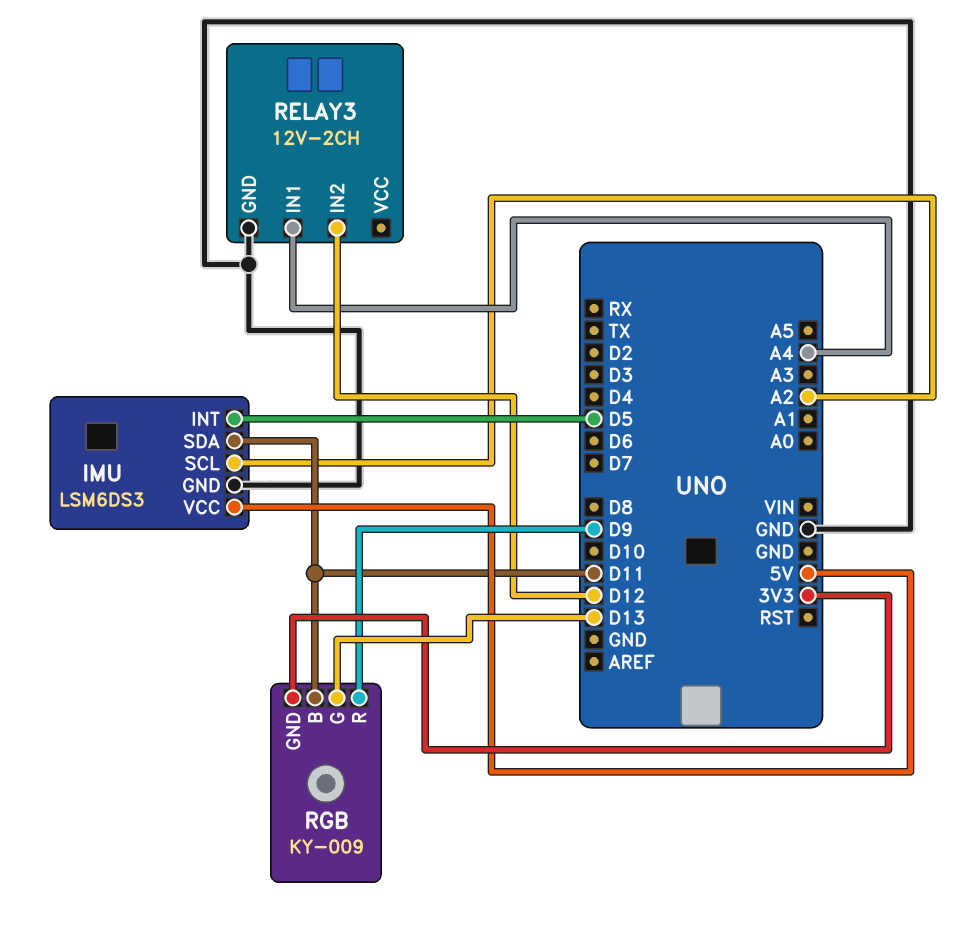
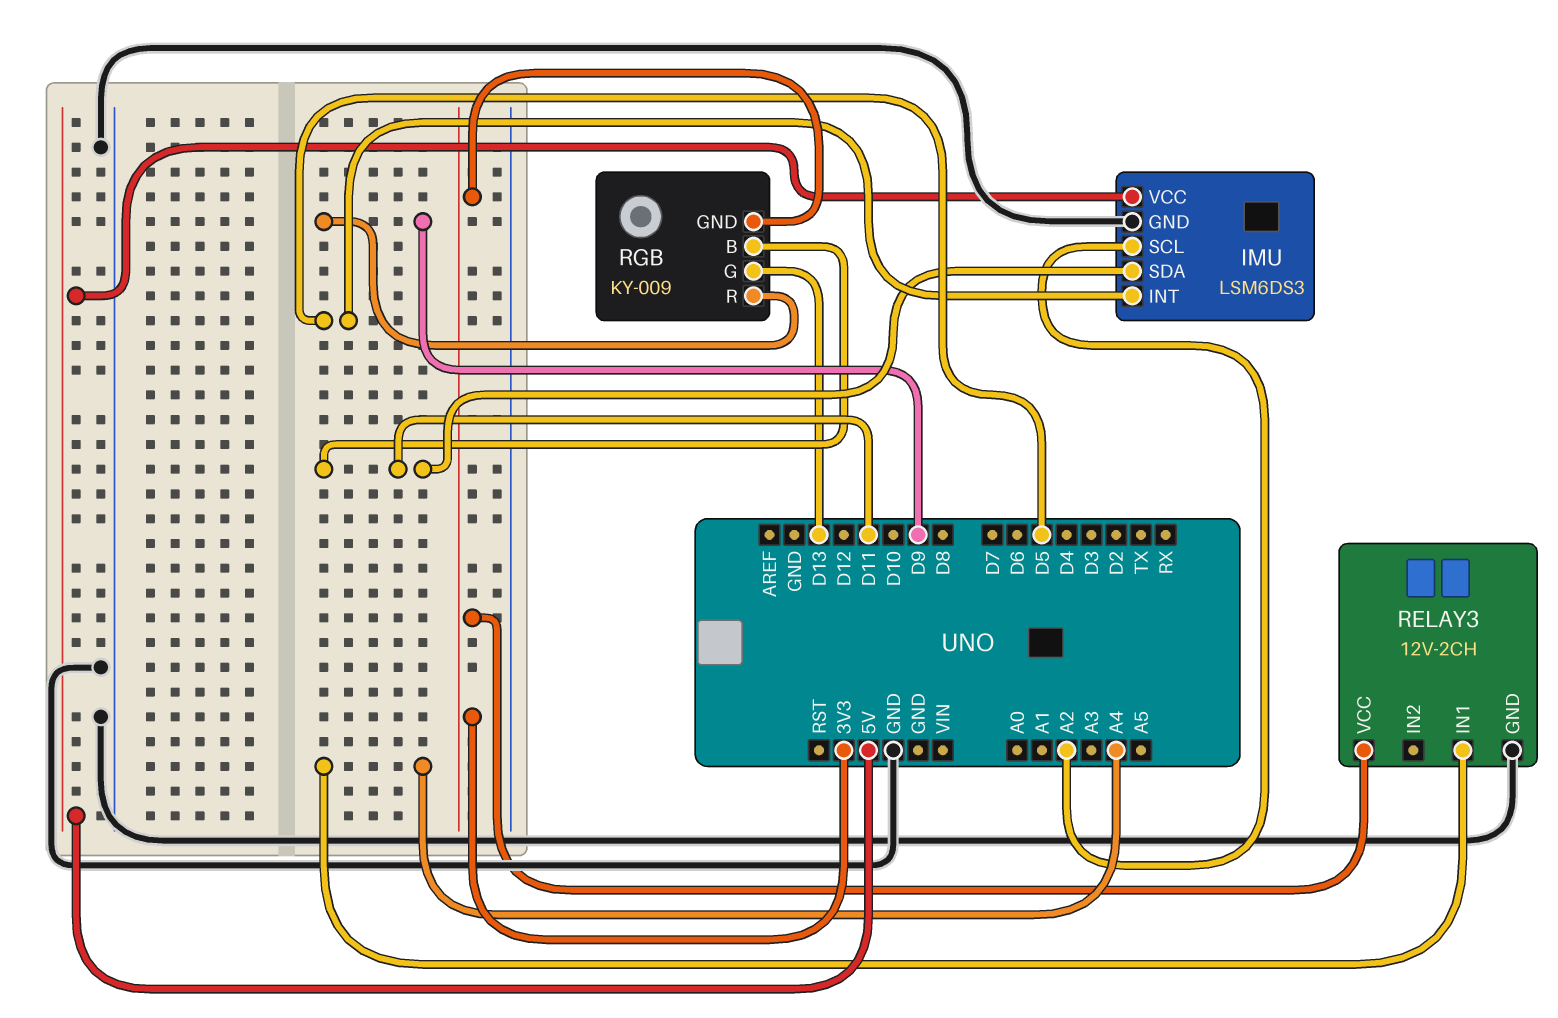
RELAY3 pin IN2: D12 -> none
RELAY3 pin VCC: none -> 3V3

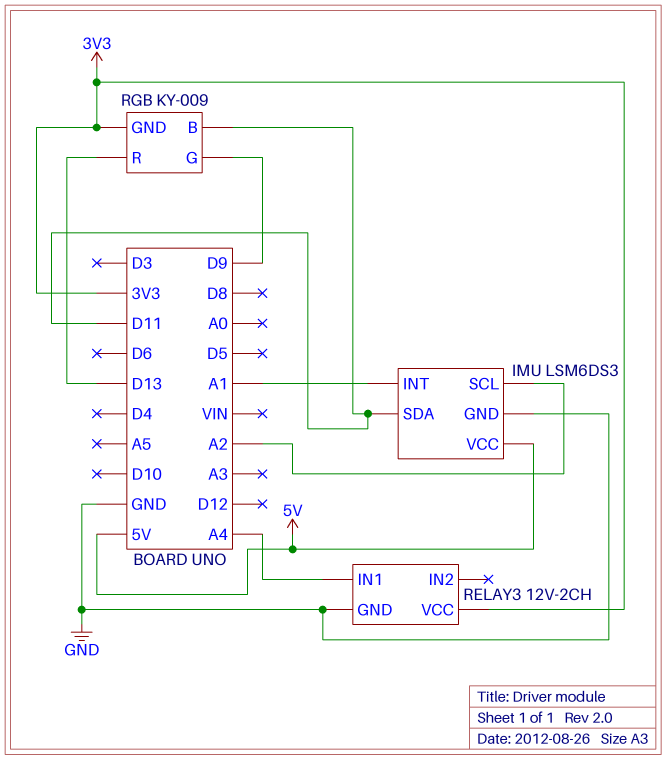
IMU pin INT: D5 -> A1
RGB pin G: D13 -> D9
RGB pin R: D9 -> D13

